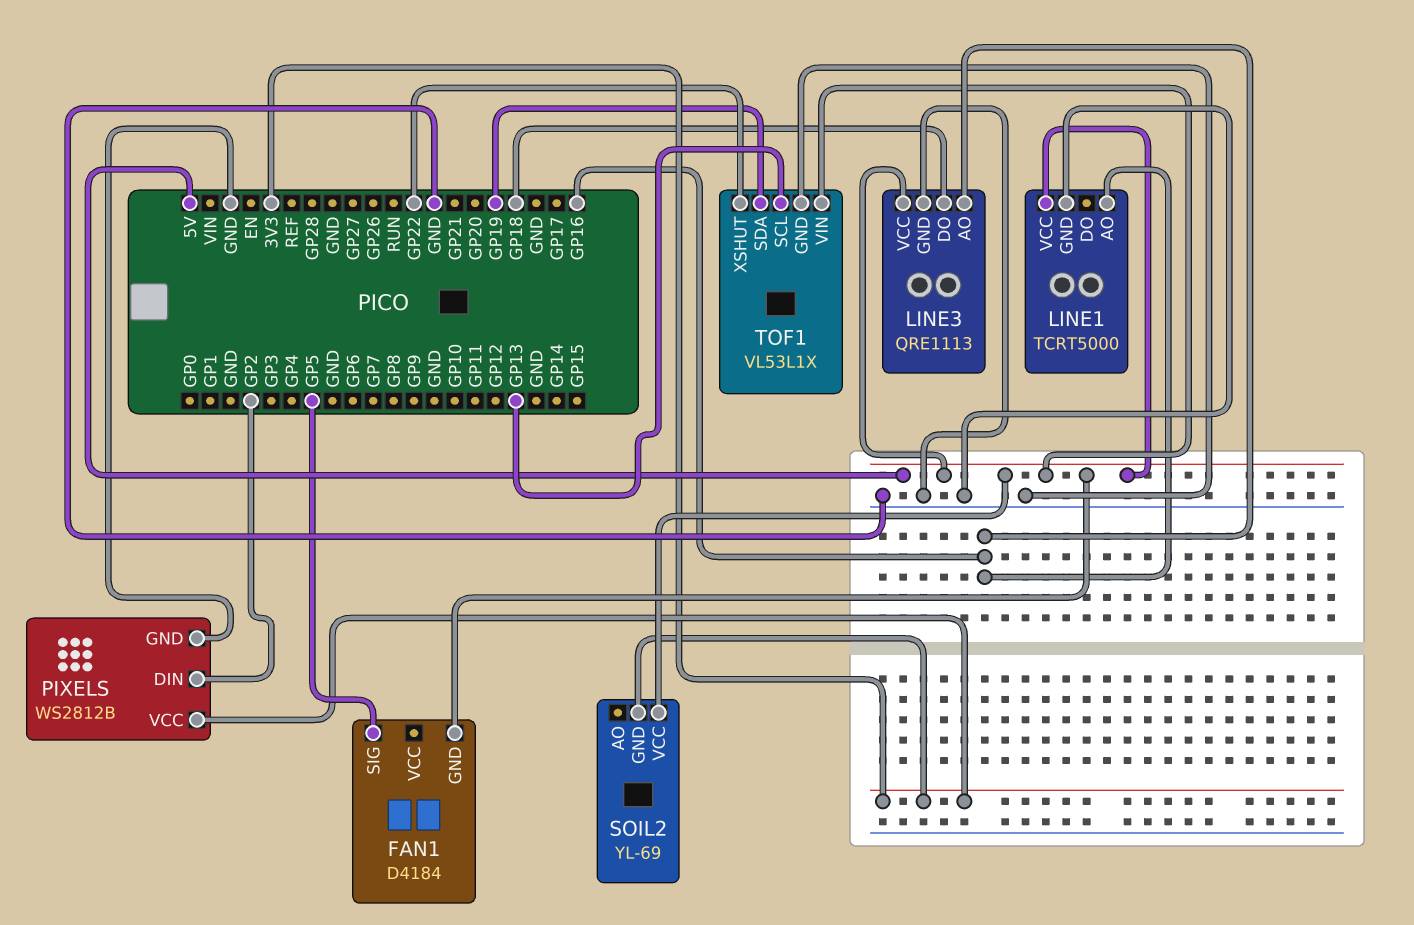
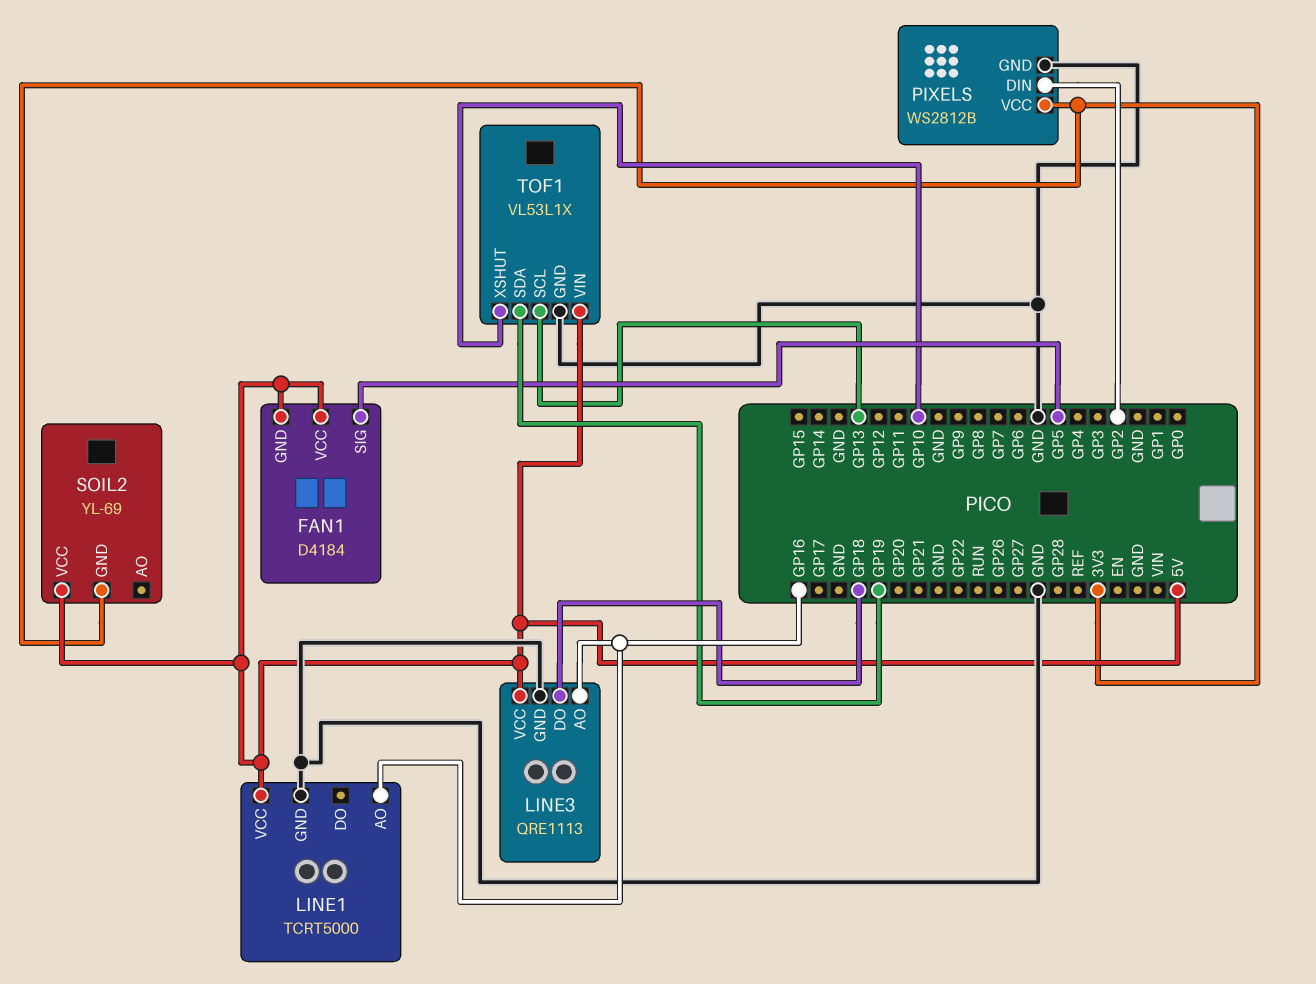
FAN1 pin VCC: none -> 5V
TOF1 pin XSHUT: GP22 -> GP10

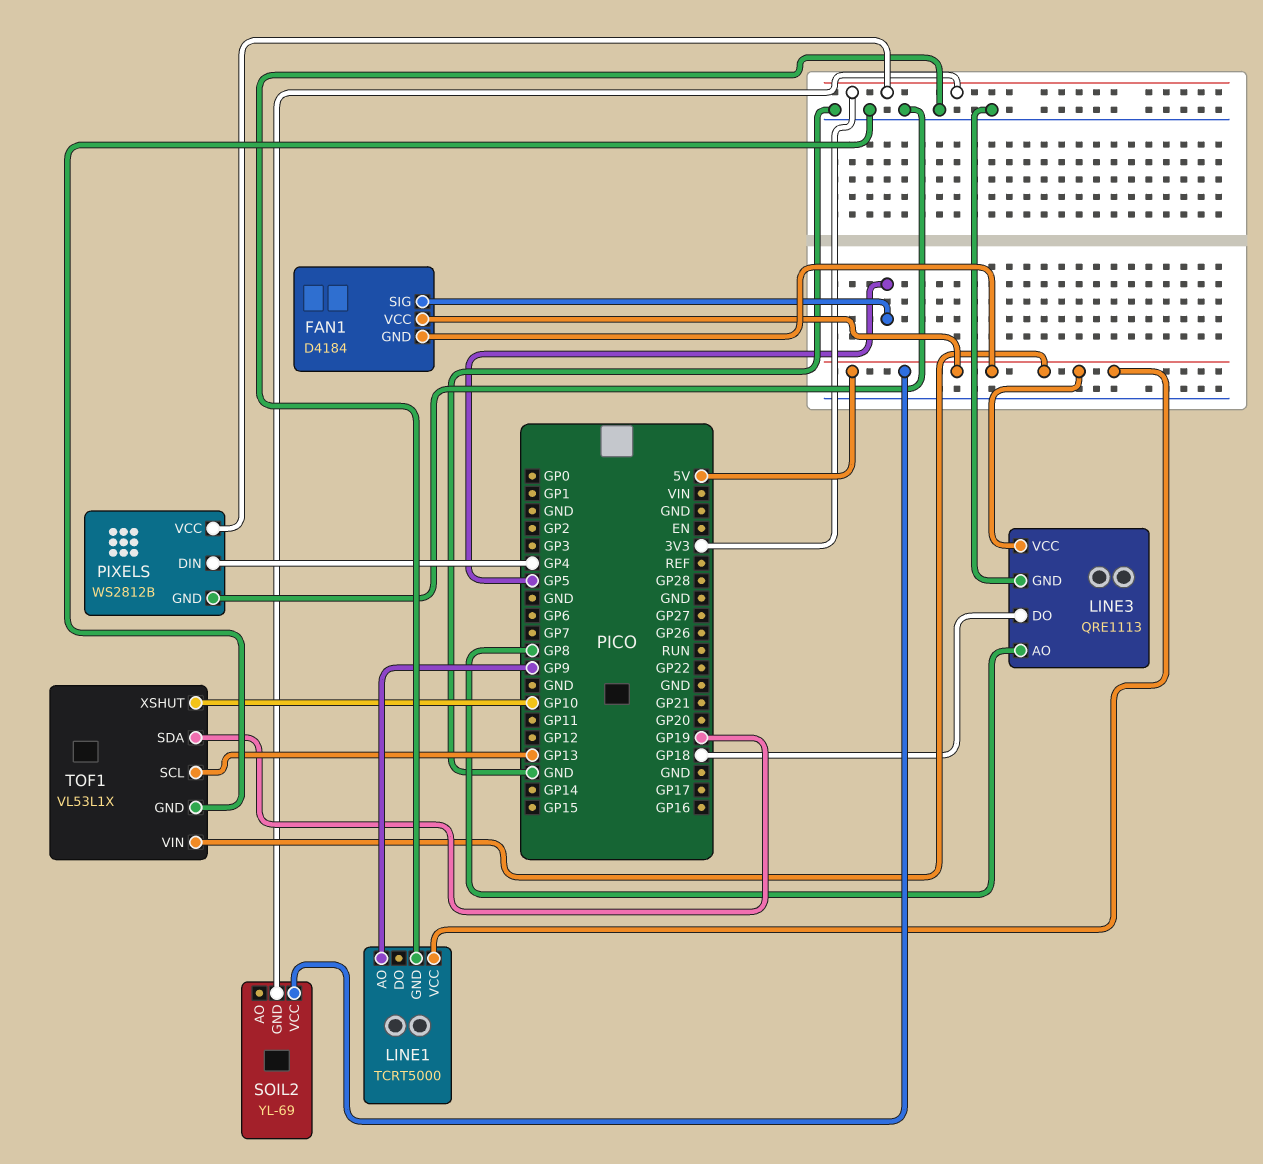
LINE1 pin AO: GP16 -> GP9
LINE3 pin AO: GP16 -> GP8
PIXELS pin DIN: GP2 -> GP4

